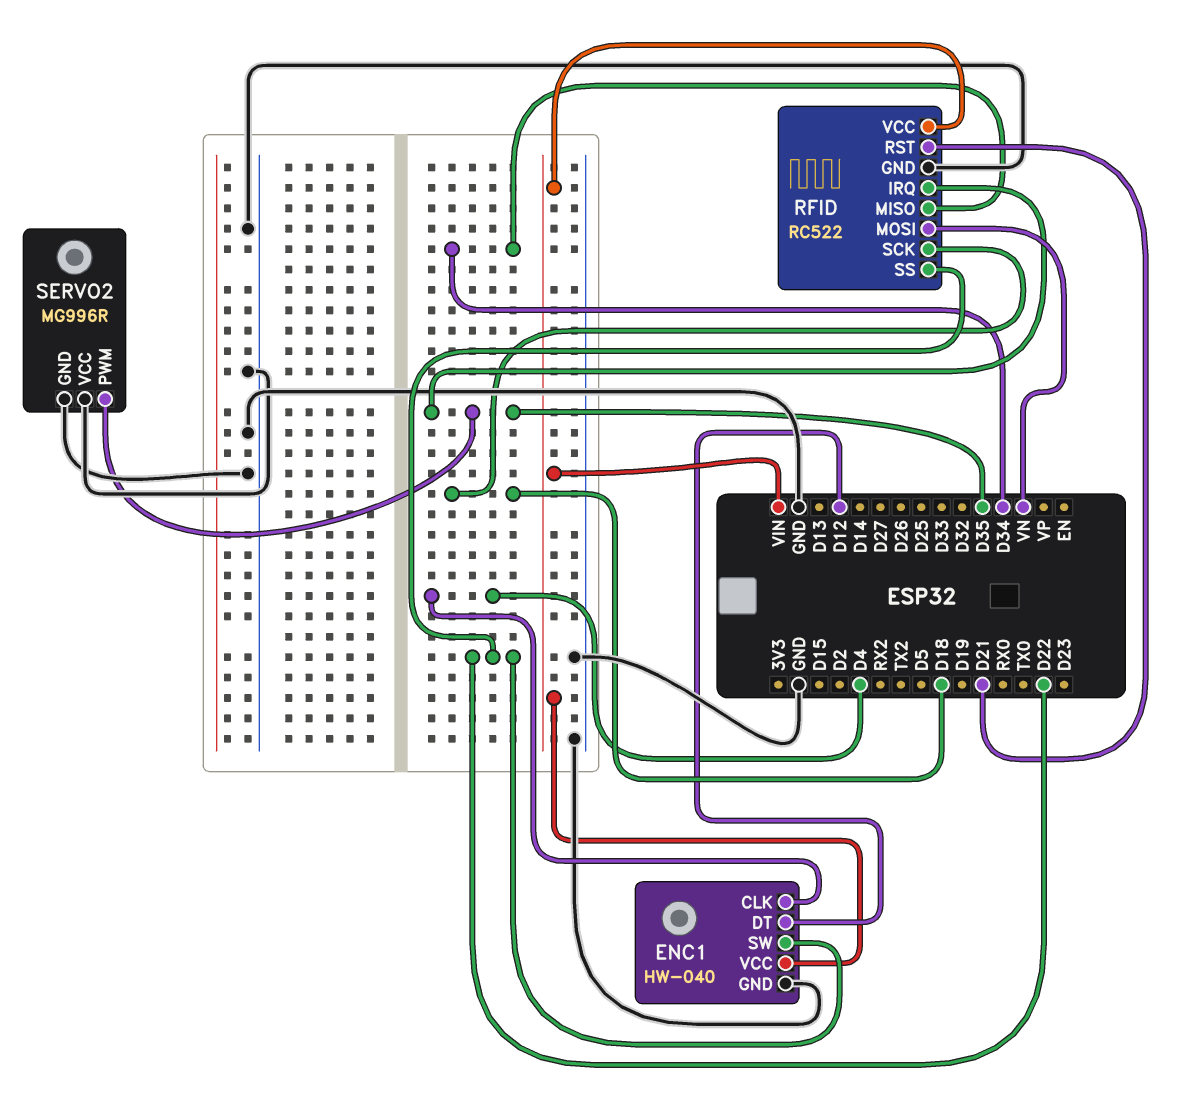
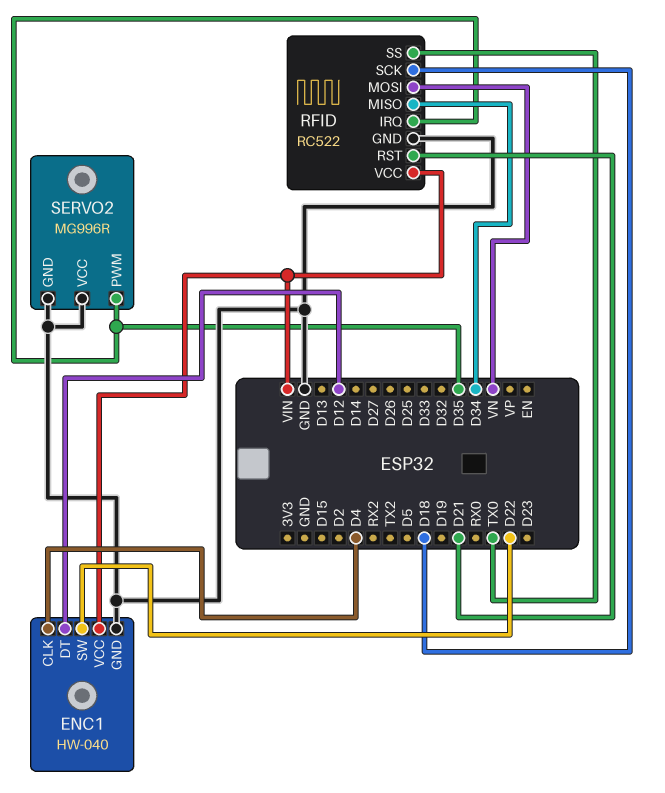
RFID pin SS: D22 -> TX0

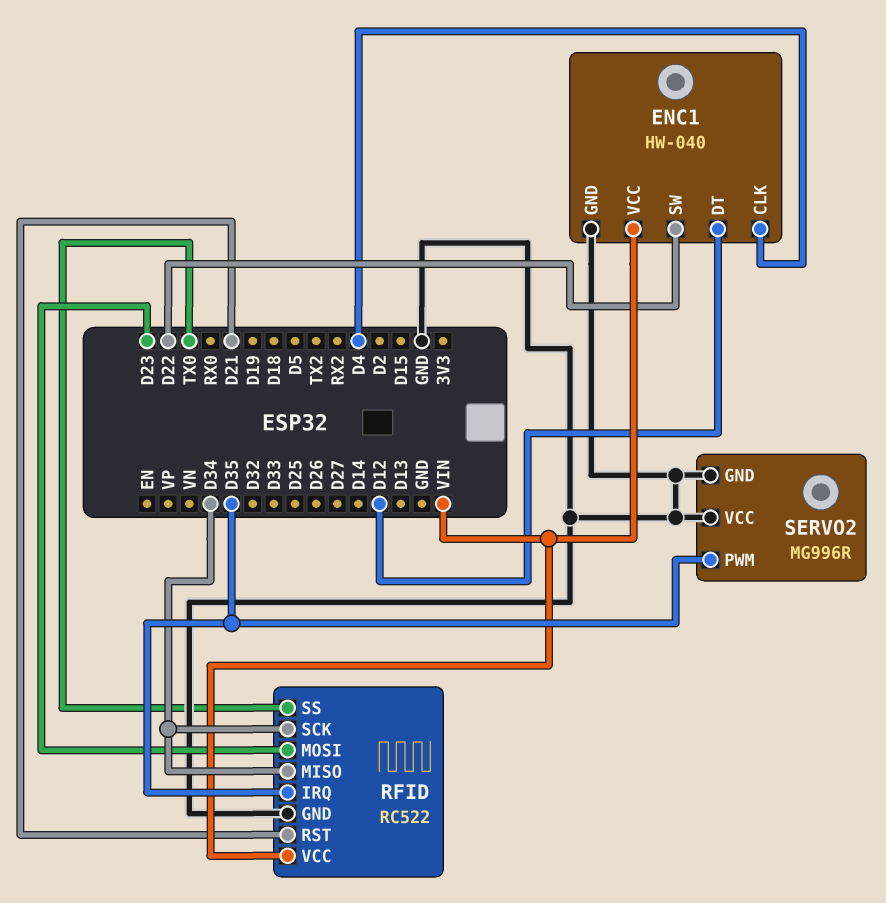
RFID pin MOSI: VN -> D23
RFID pin SCK: D18 -> D34

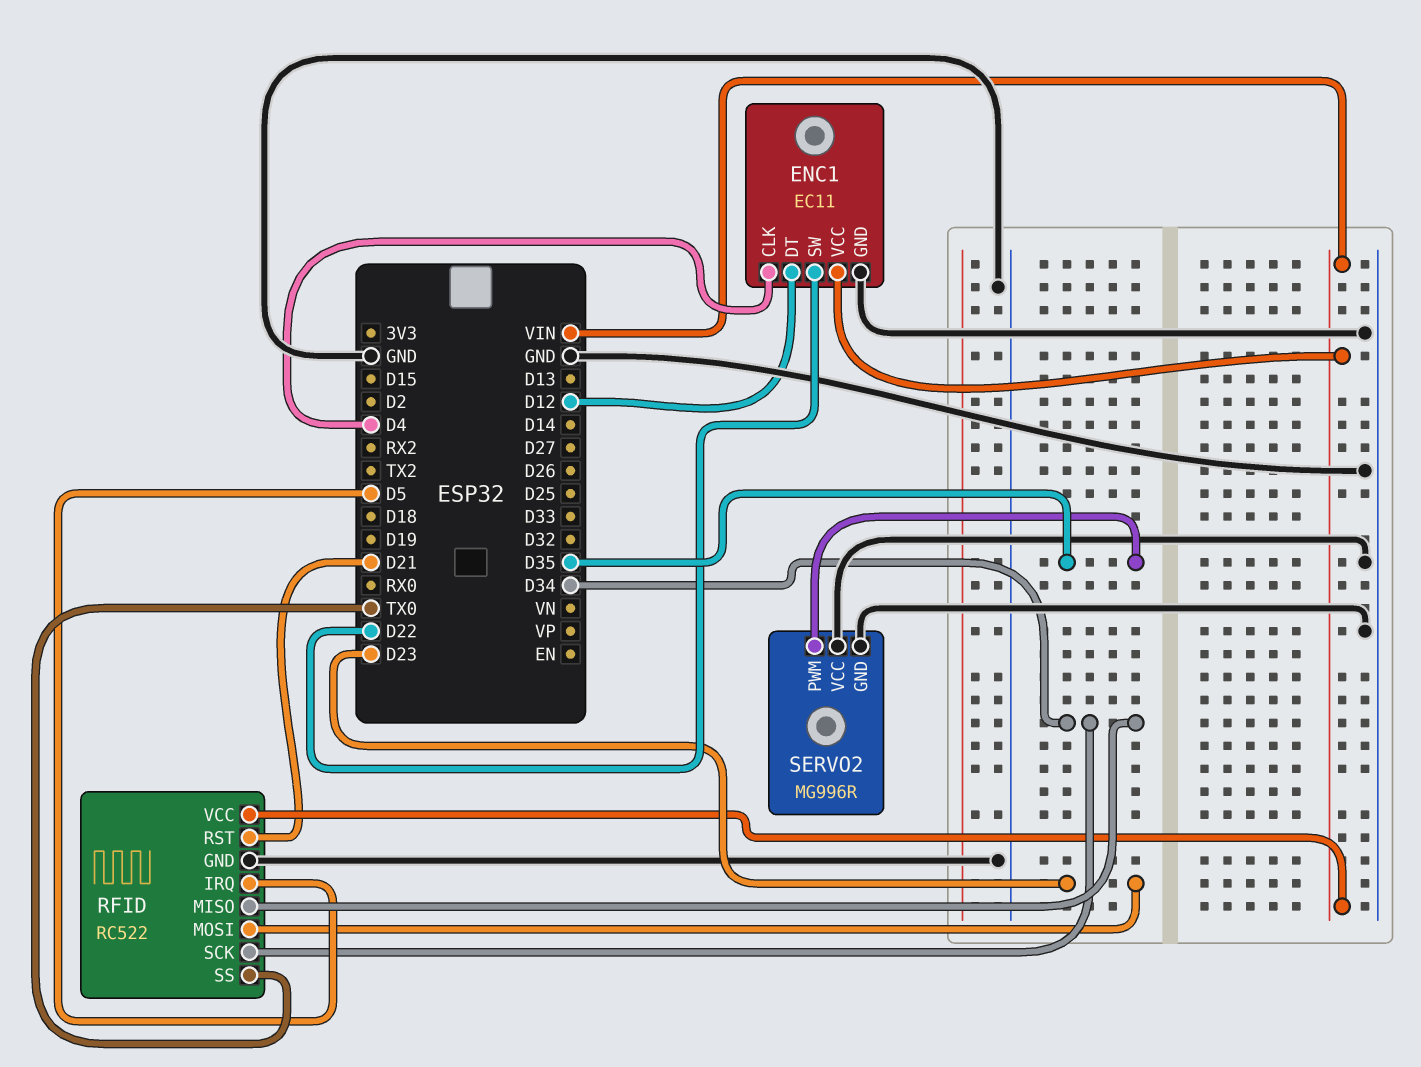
ENC1: HW-040 -> EC11
RFID pin IRQ: D35 -> D5

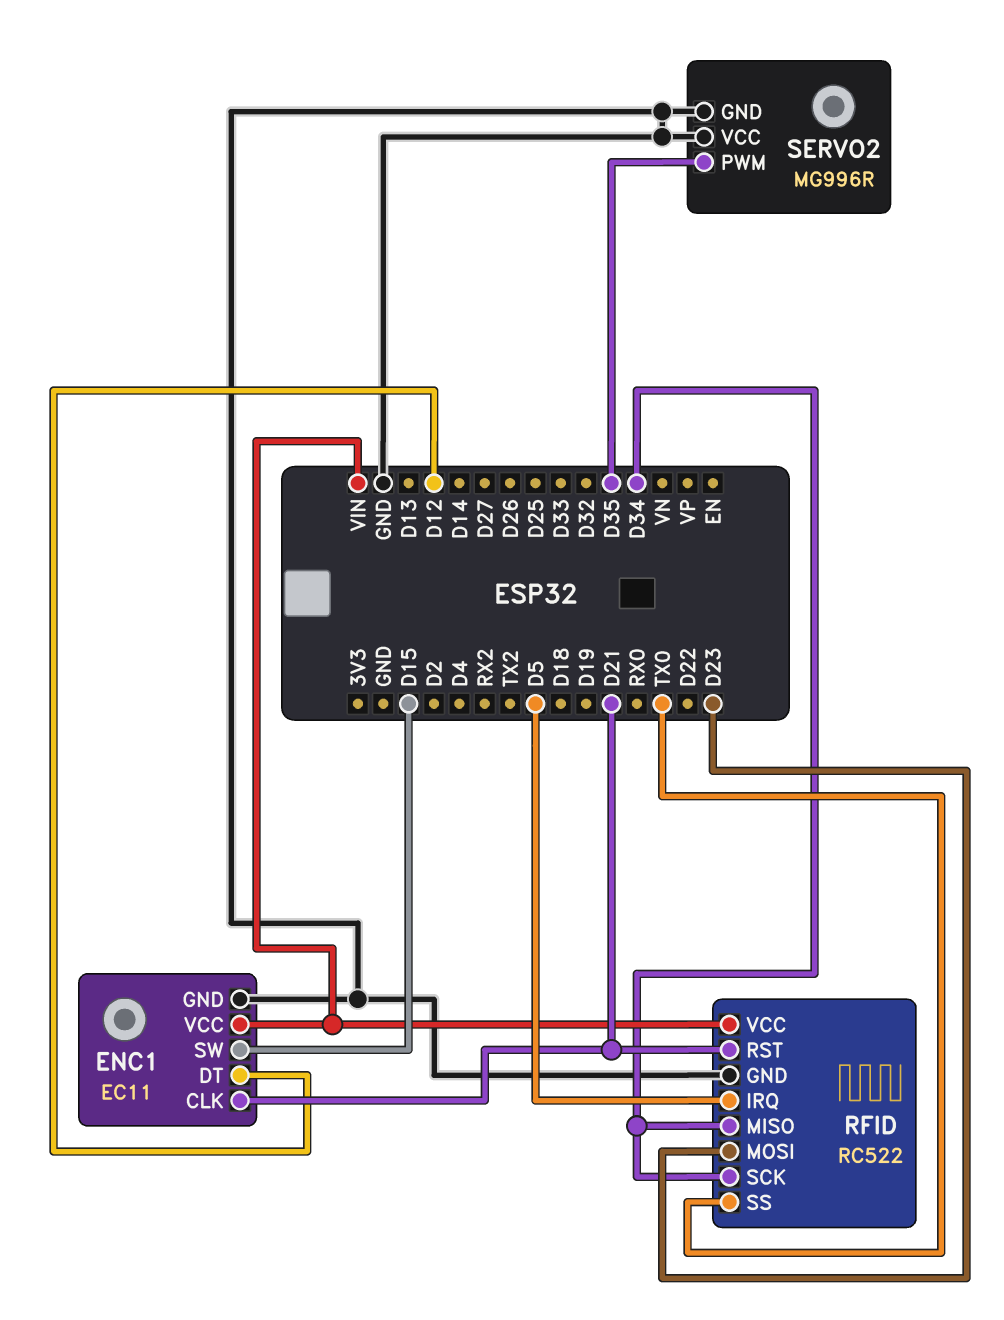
ENC1 pin CLK: D4 -> D21
ENC1 pin SW: D22 -> D15

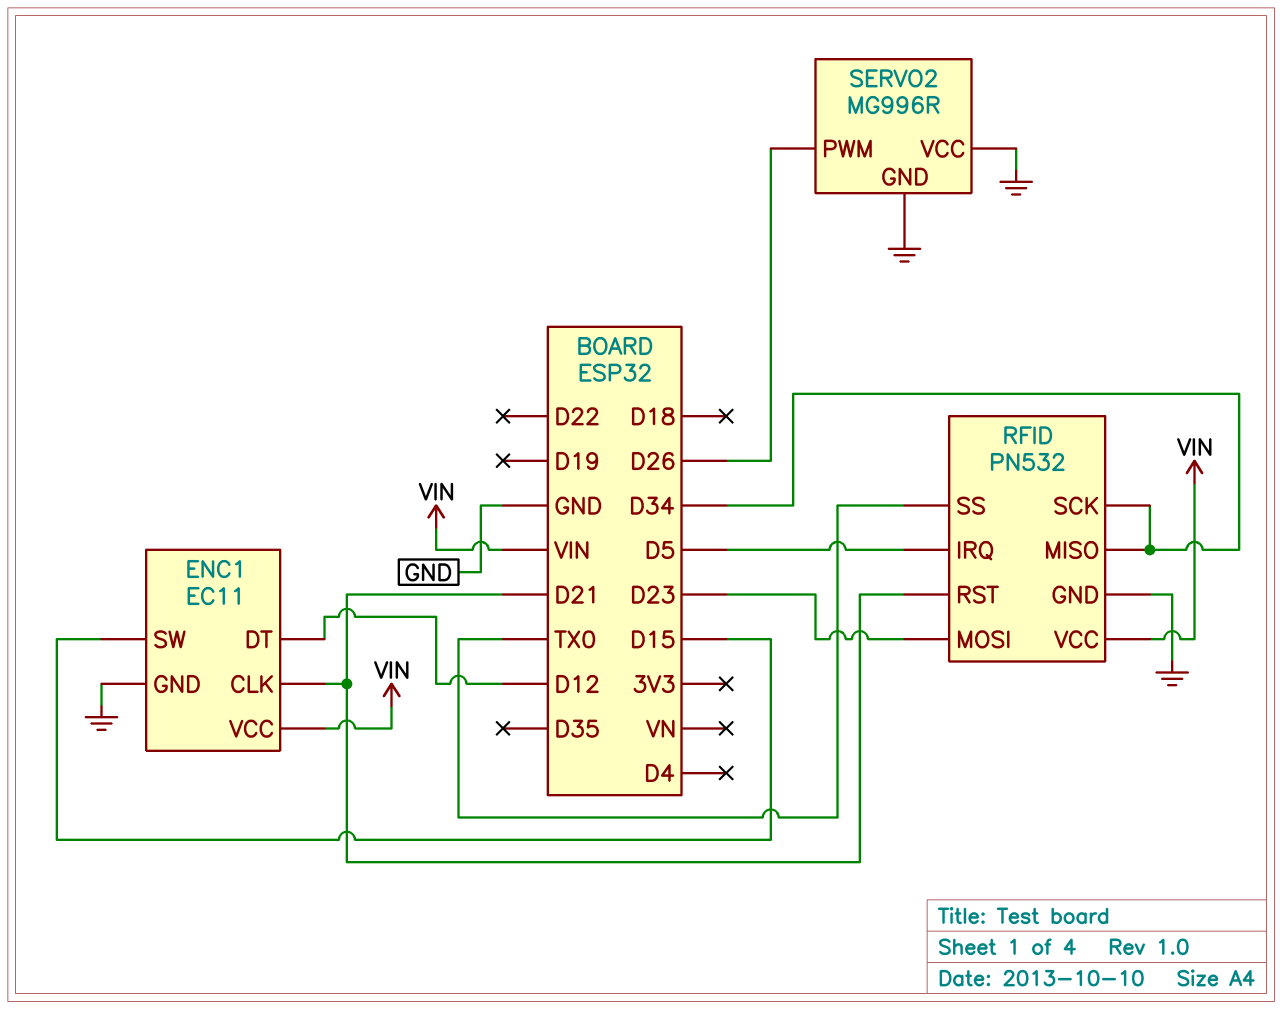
RFID: RC522 -> PN532
SERVO2 pin PWM: D35 -> D26

